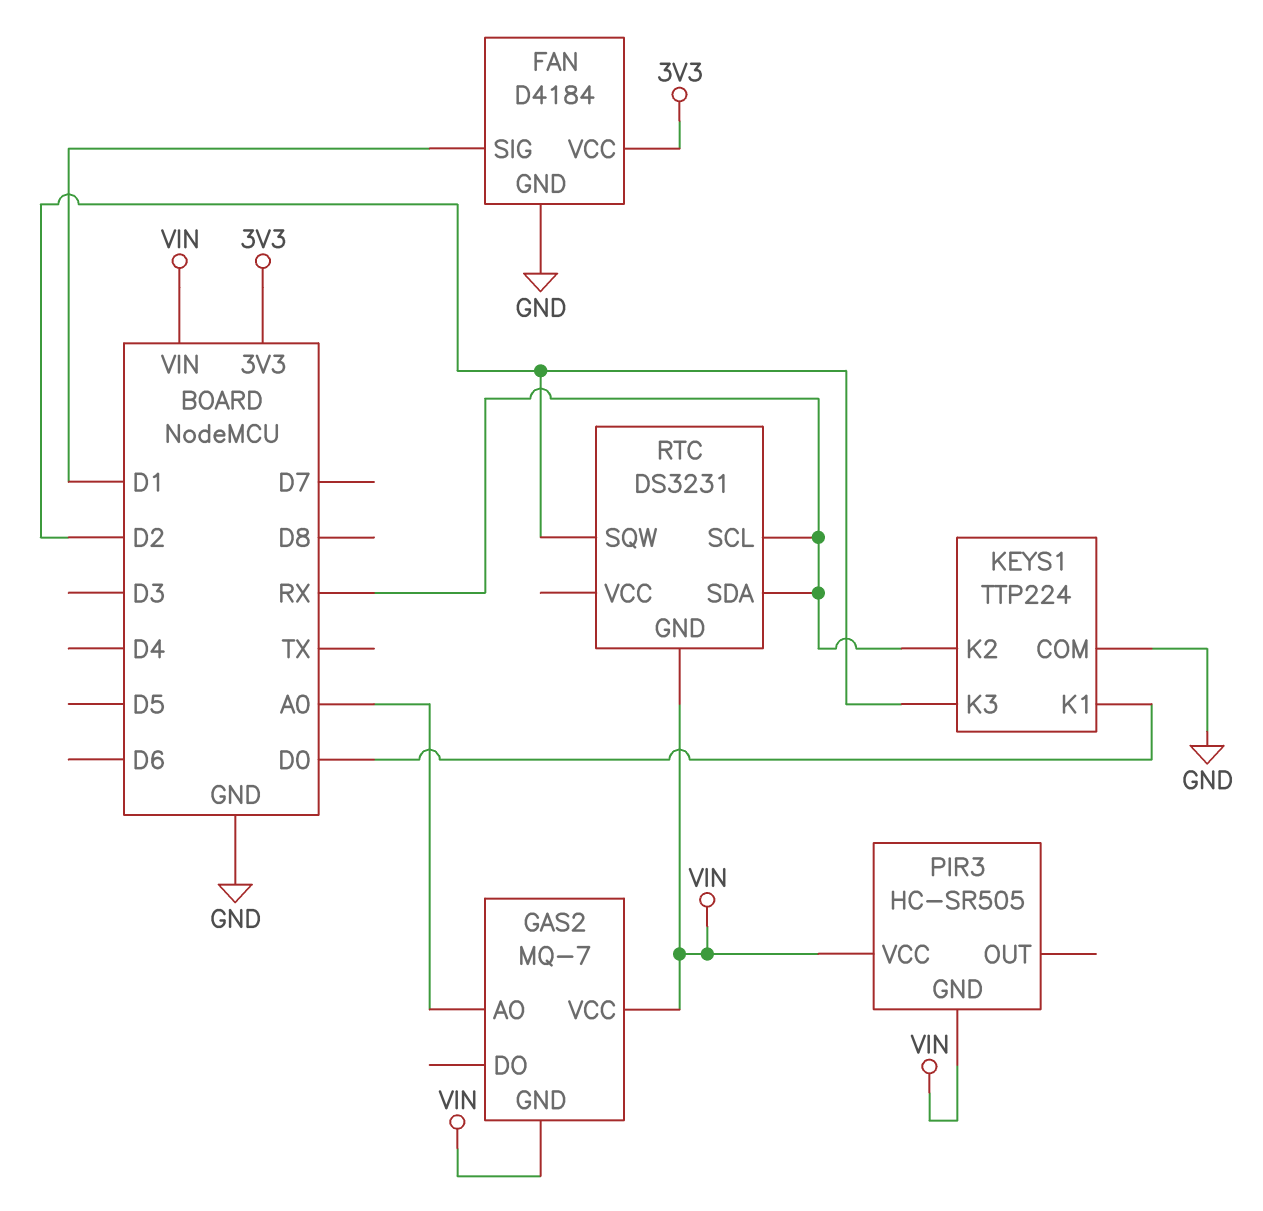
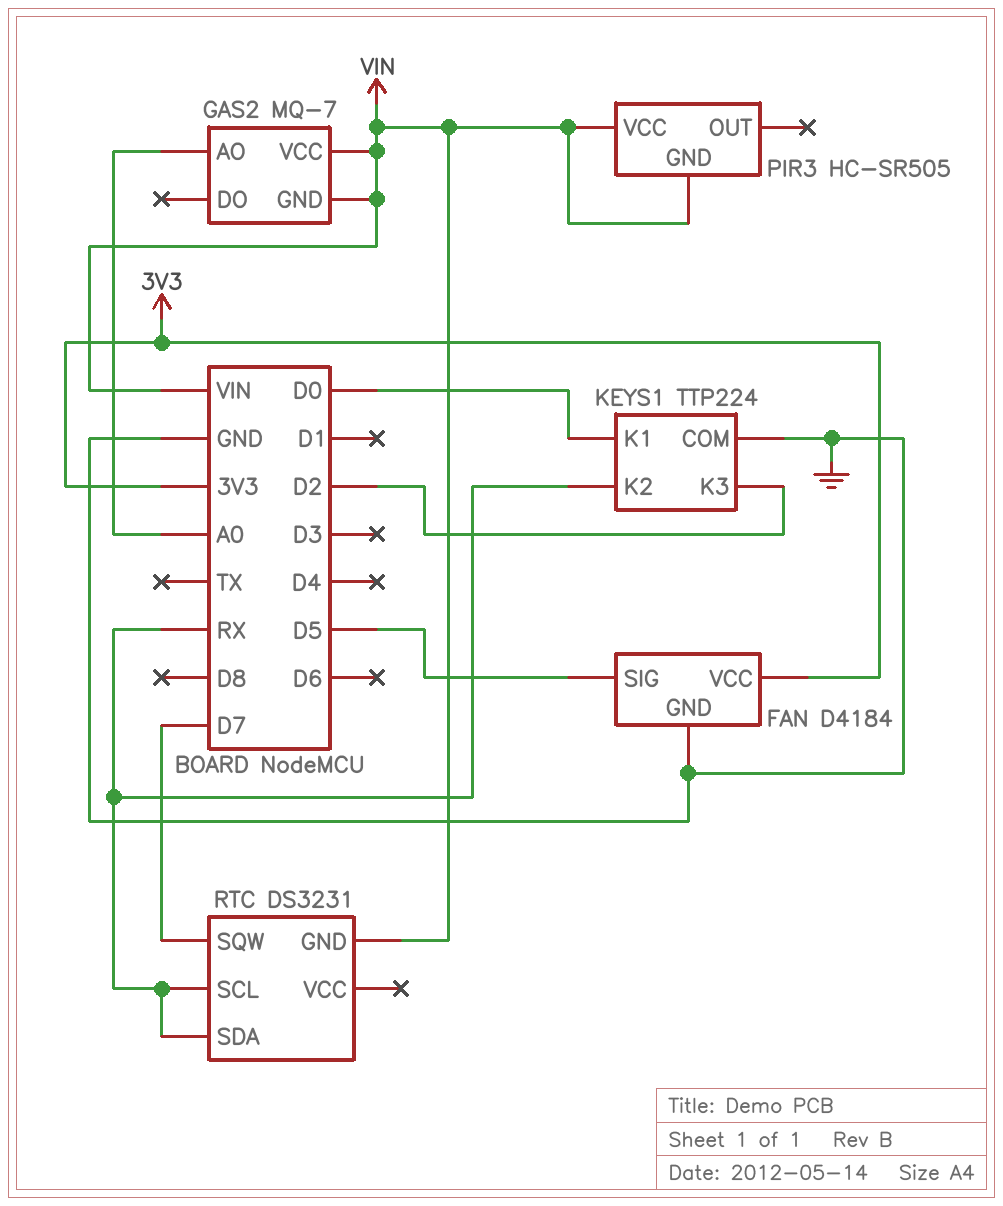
FAN pin SIG: D1 -> D5
RTC pin SQW: D2 -> D7

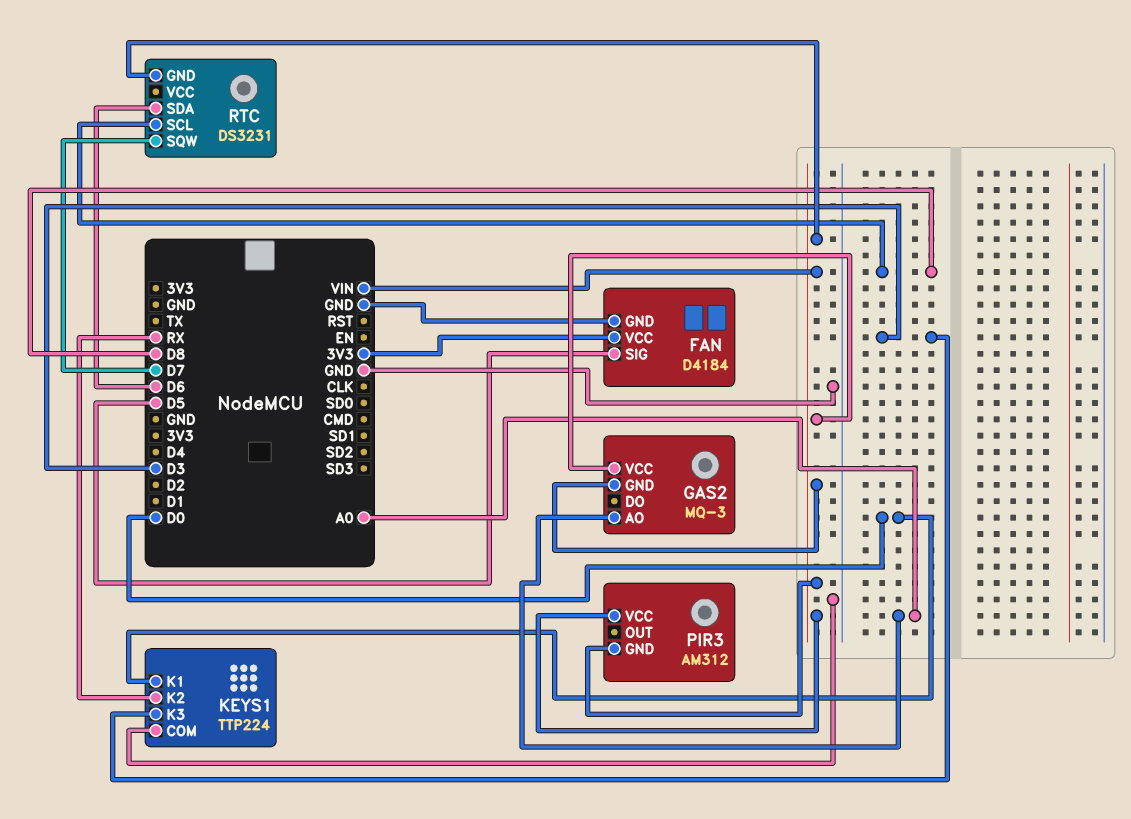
GAS2: MQ-7 -> MQ-3
KEYS1 pin K3: D2 -> D3
PIR3: HC-SR505 -> AM312
RTC pin SCL: RX -> D8
RTC pin SDA: RX -> D6

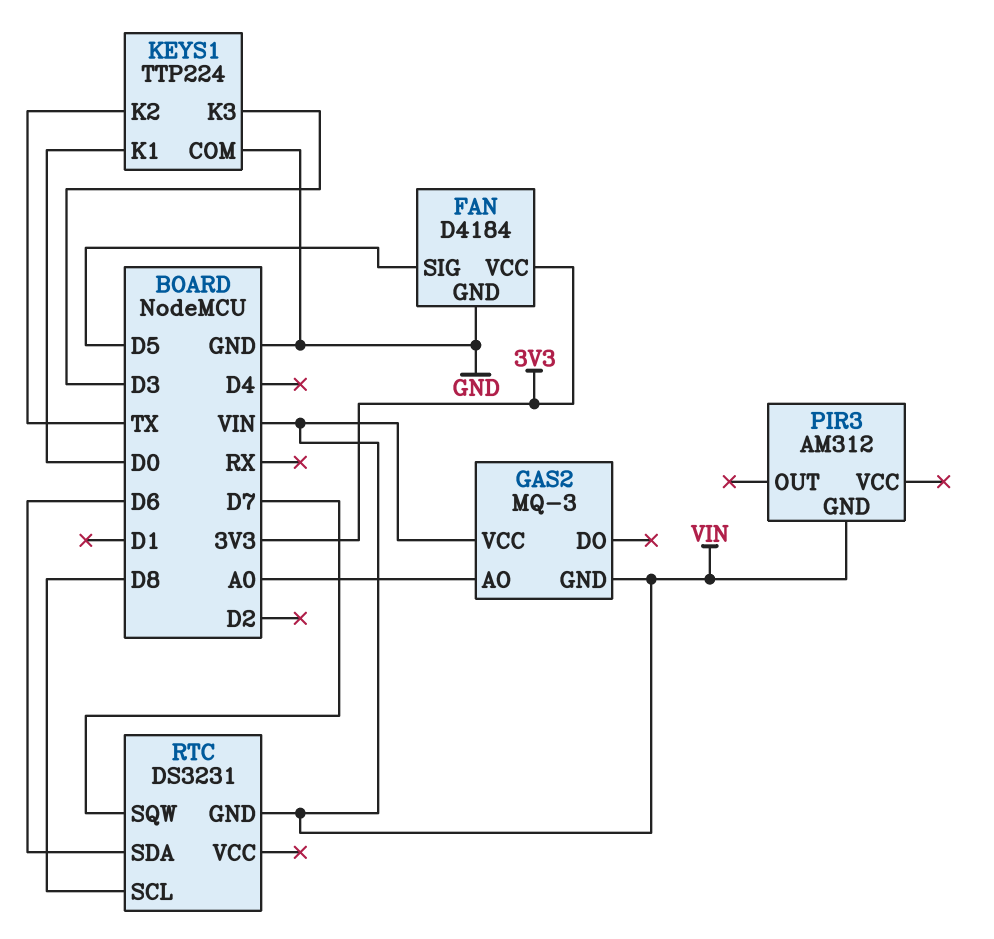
KEYS1 pin K2: RX -> TX
PIR3 pin VCC: VIN -> none

